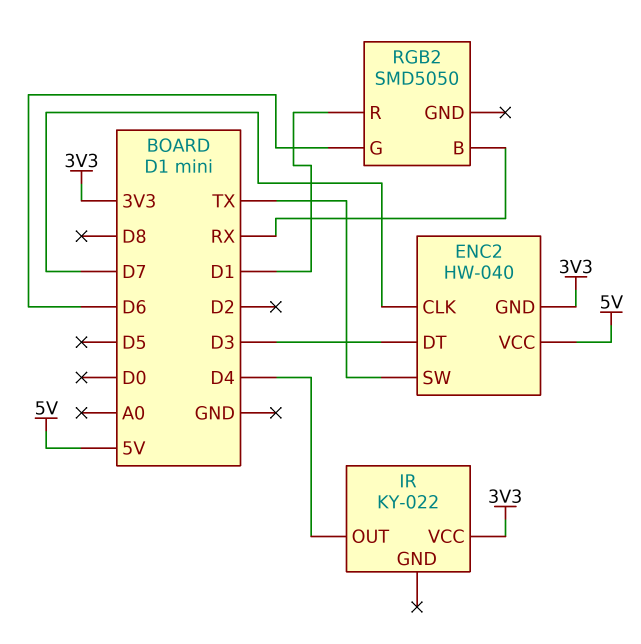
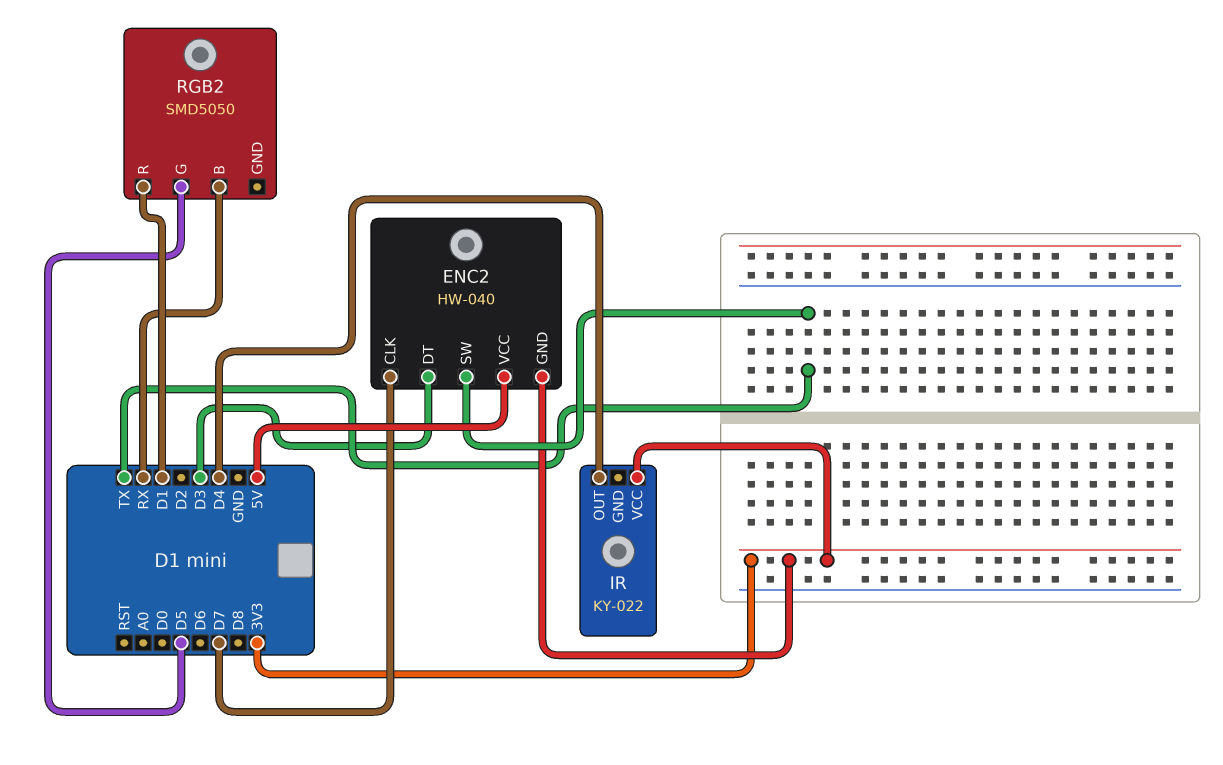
RGB2 pin G: D6 -> D5

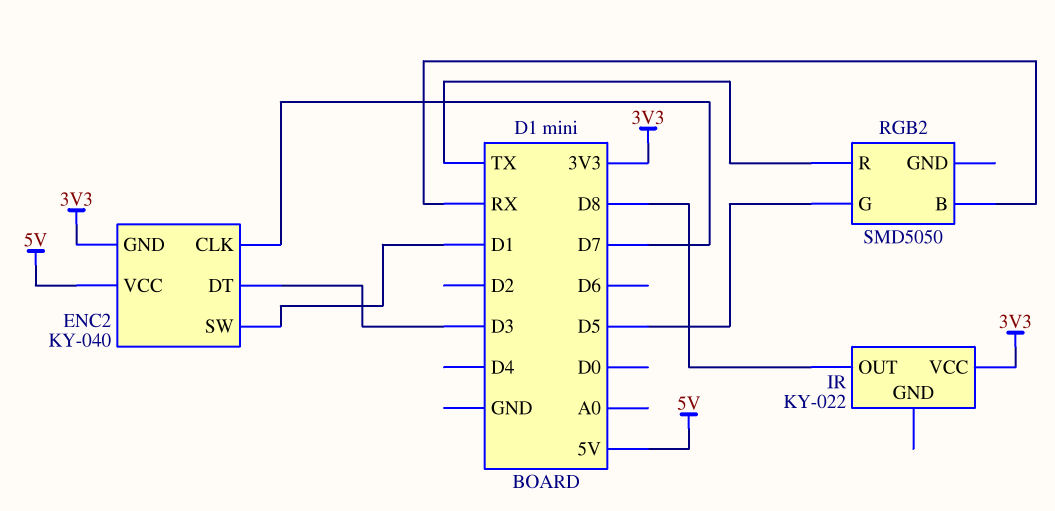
ENC2: HW-040 -> KY-040
ENC2 pin SW: TX -> D1
IR pin OUT: D4 -> D8
RGB2 pin R: D1 -> TX

